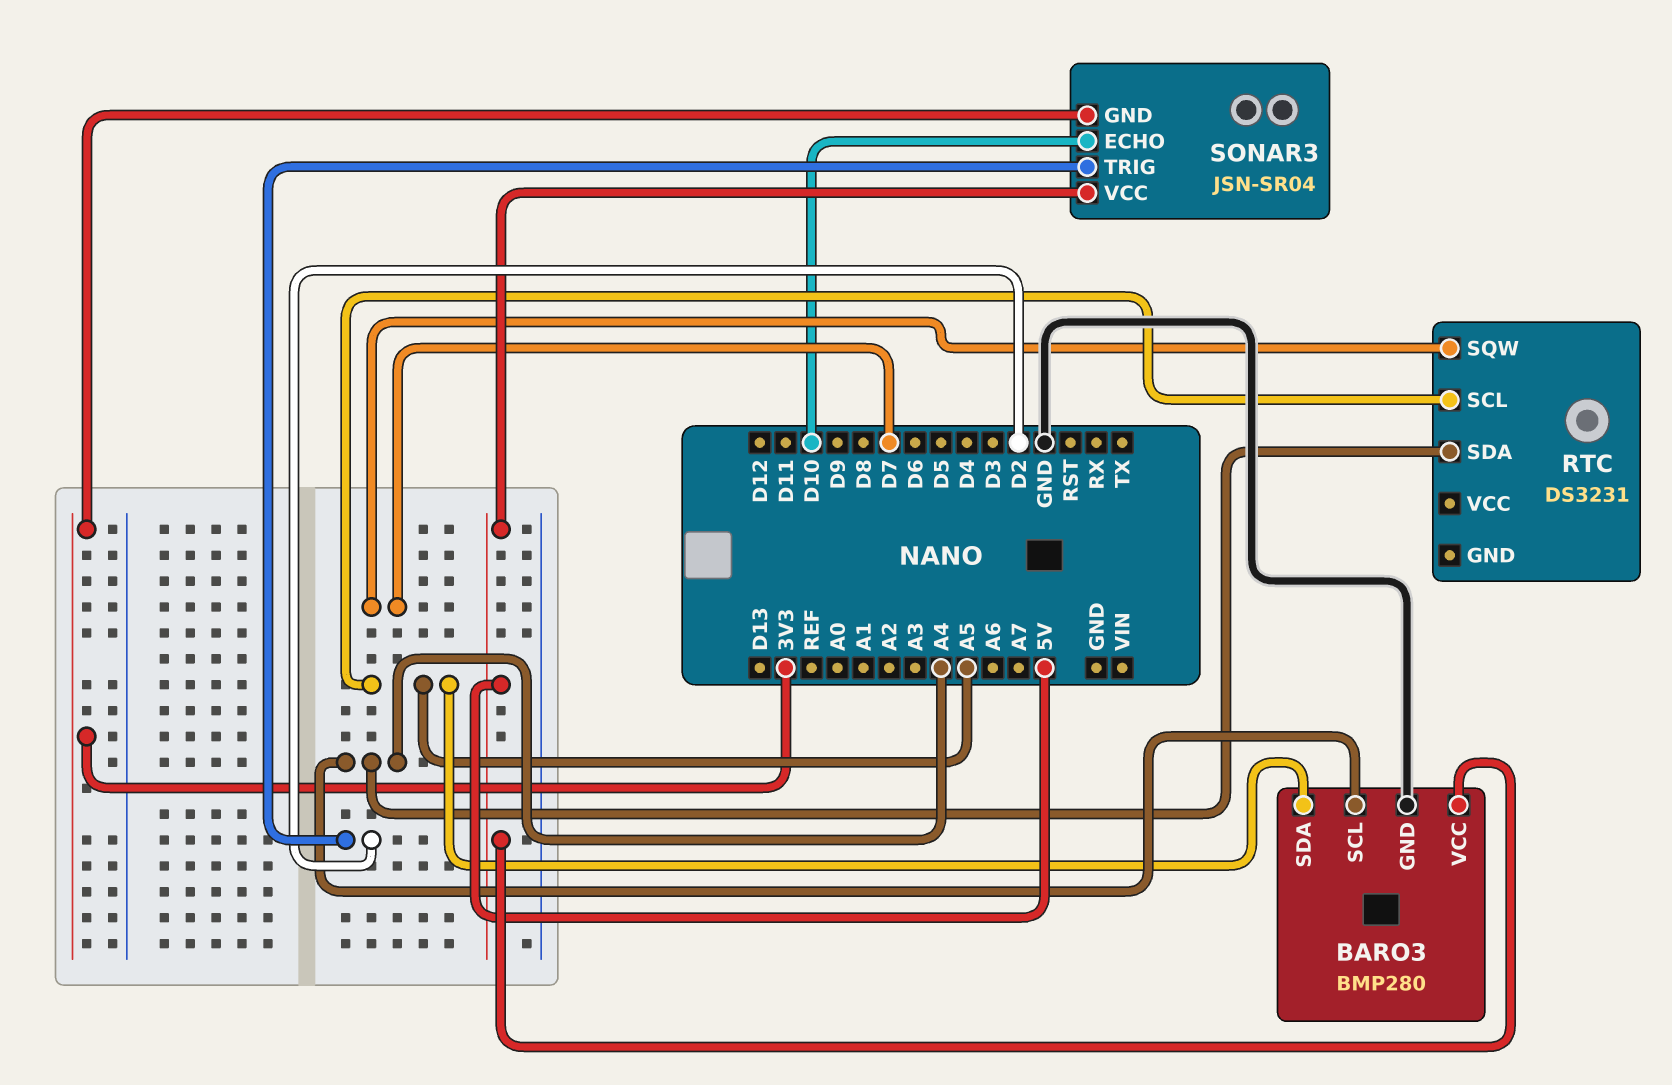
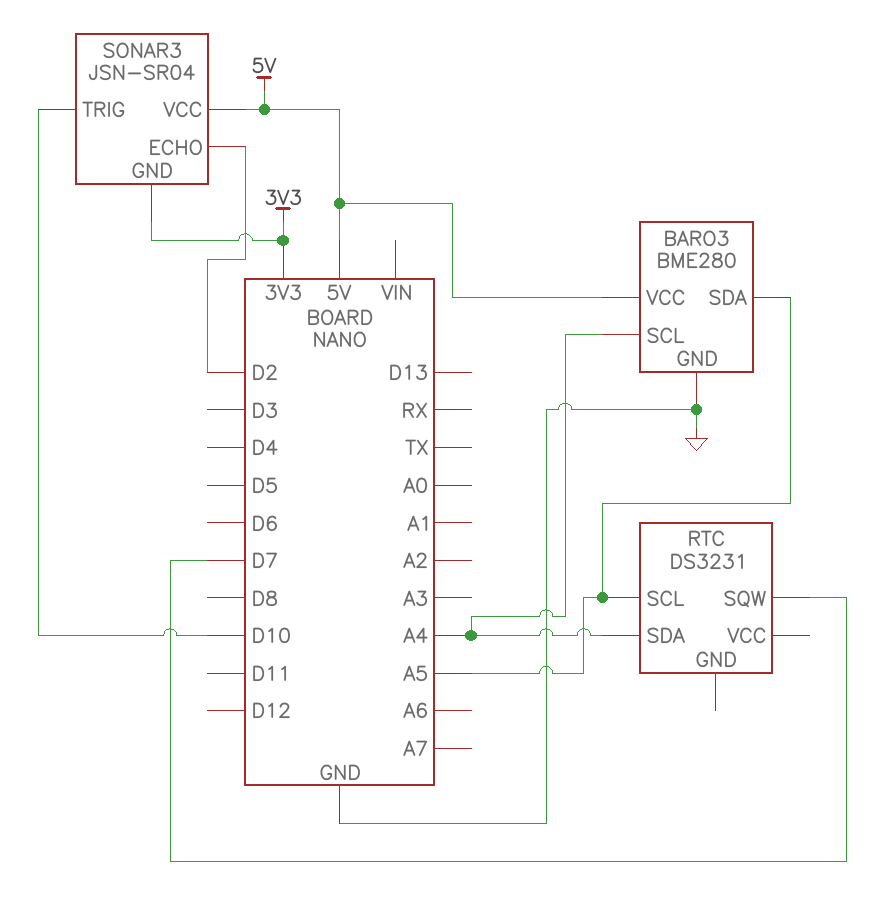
BARO3: BMP280 -> BME280
SONAR3 pin ECHO: D10 -> D2
SONAR3 pin TRIG: D2 -> D10

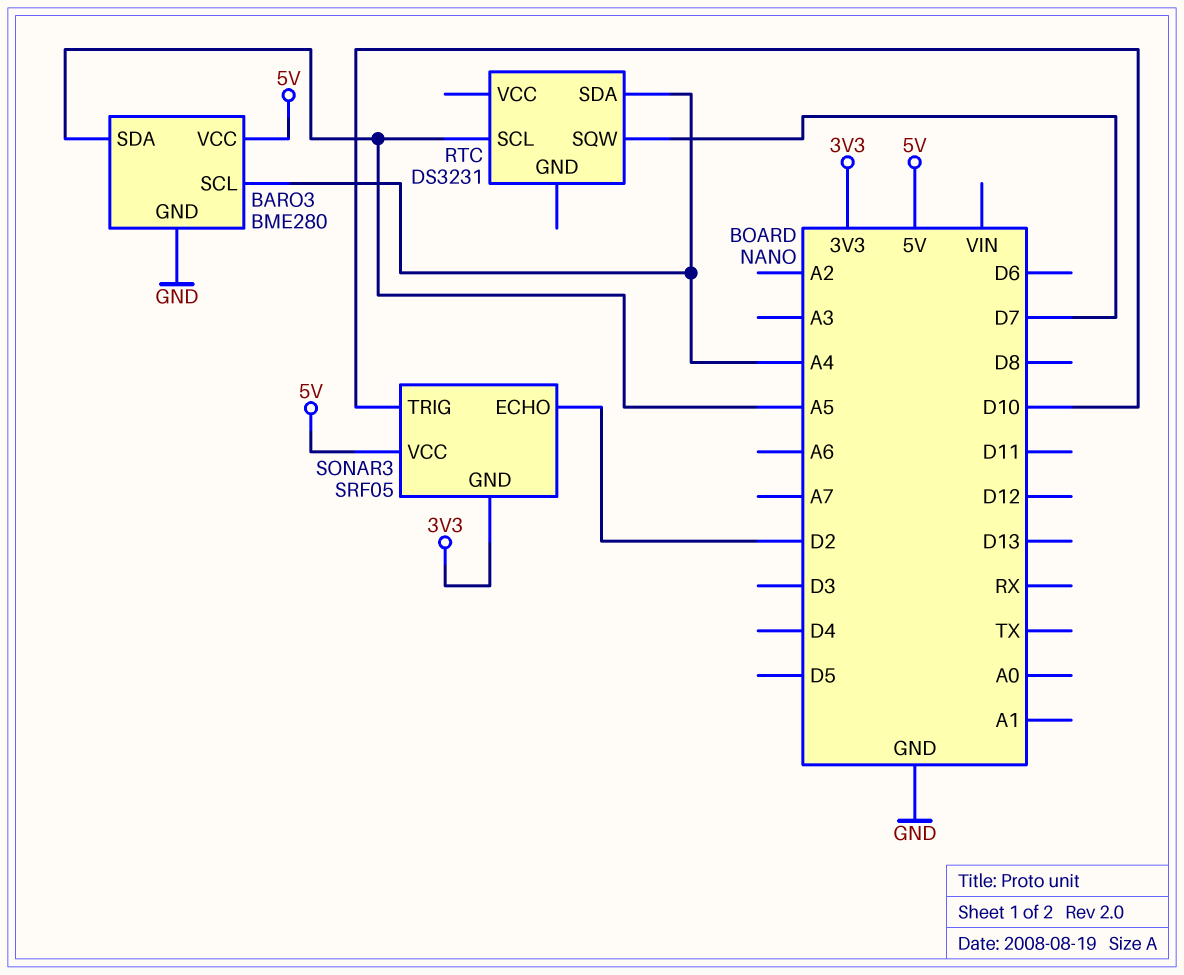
SONAR3: JSN-SR04 -> SRF05

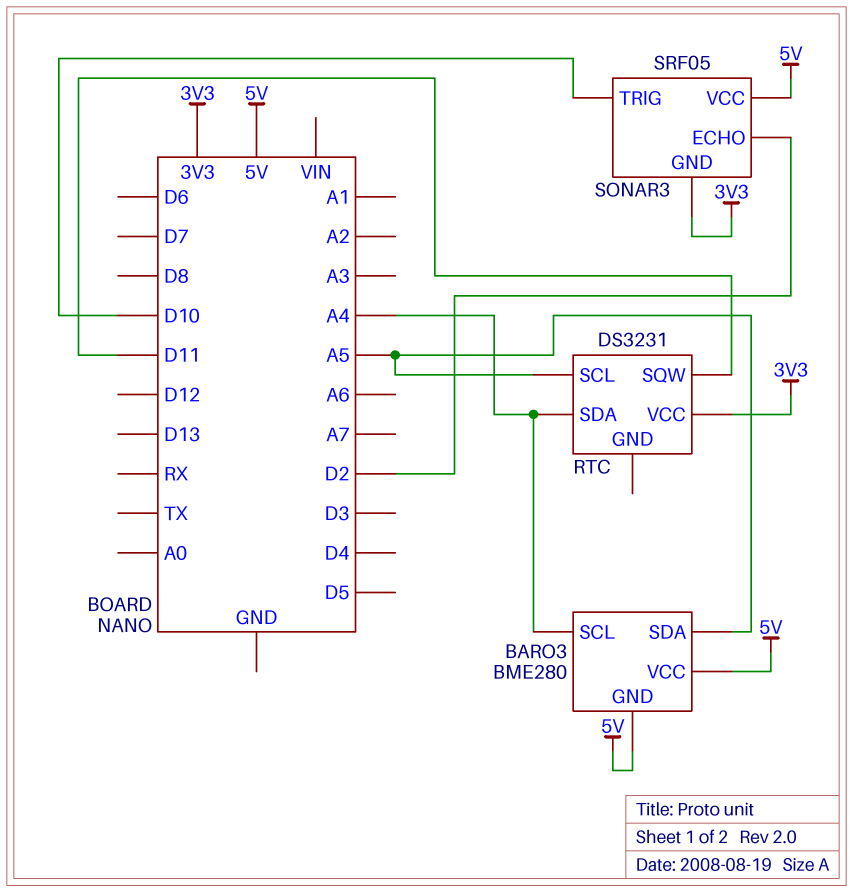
BARO3 pin GND: GND -> 5V
RTC pin SQW: D7 -> D11
RTC pin VCC: none -> 3V3

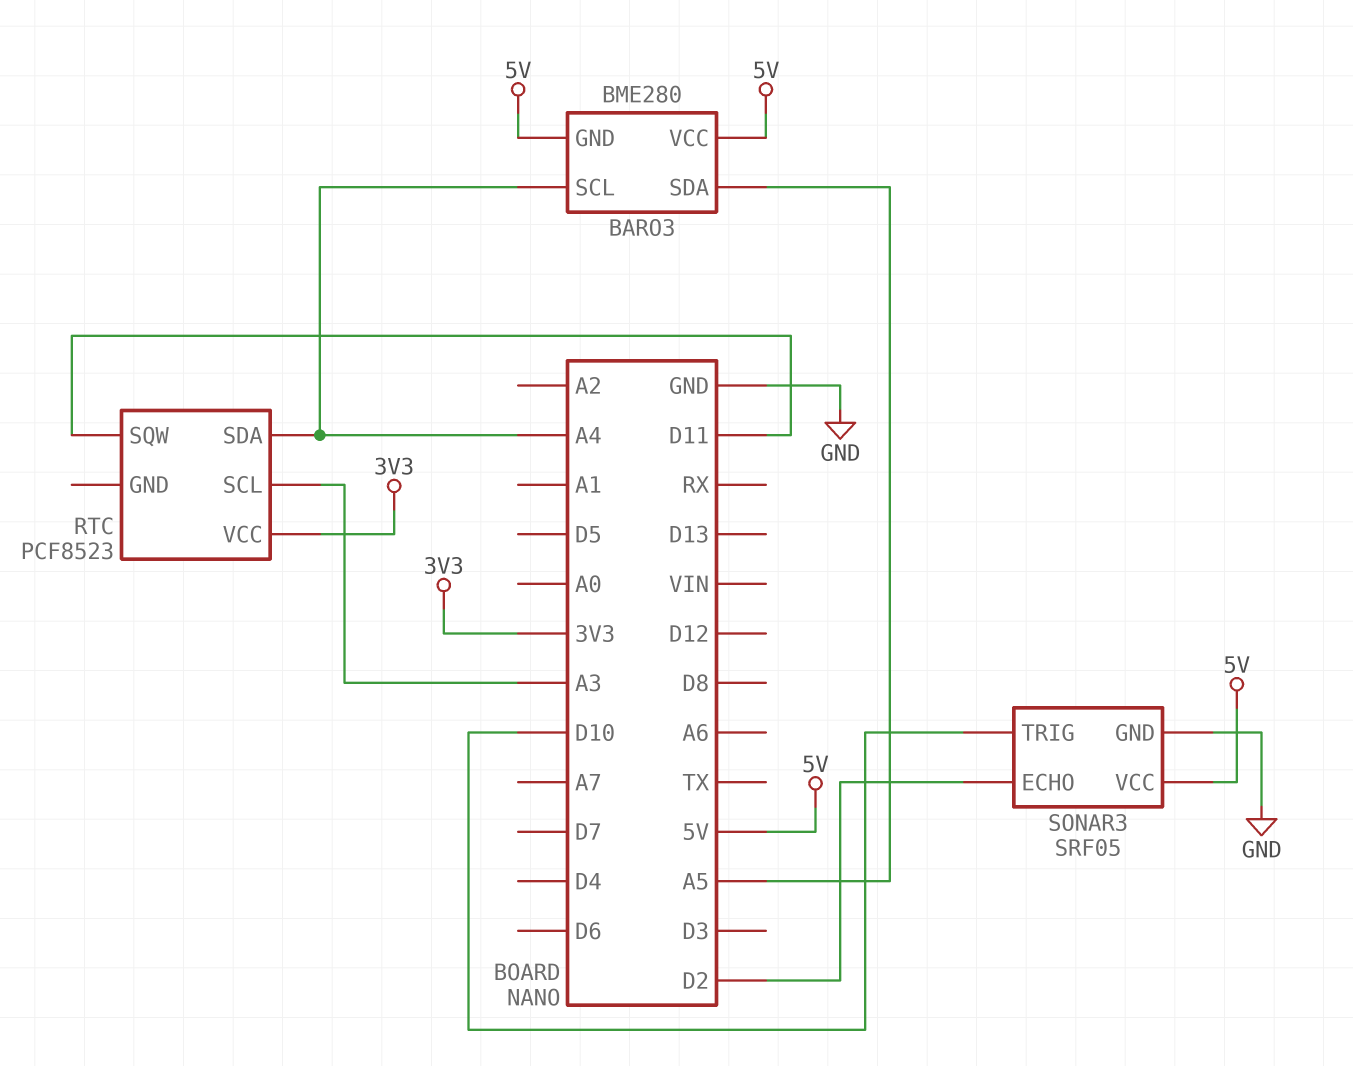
RTC: DS3231 -> PCF8523
RTC pin SCL: A5 -> A3
SONAR3 pin GND: 3V3 -> GND

